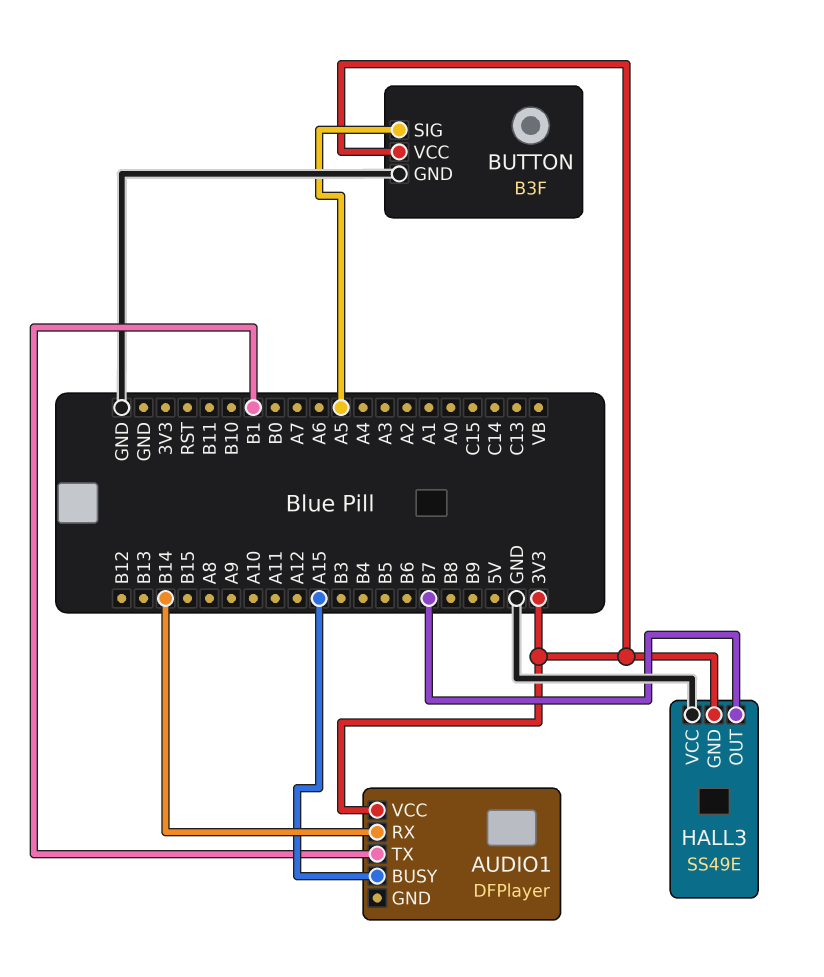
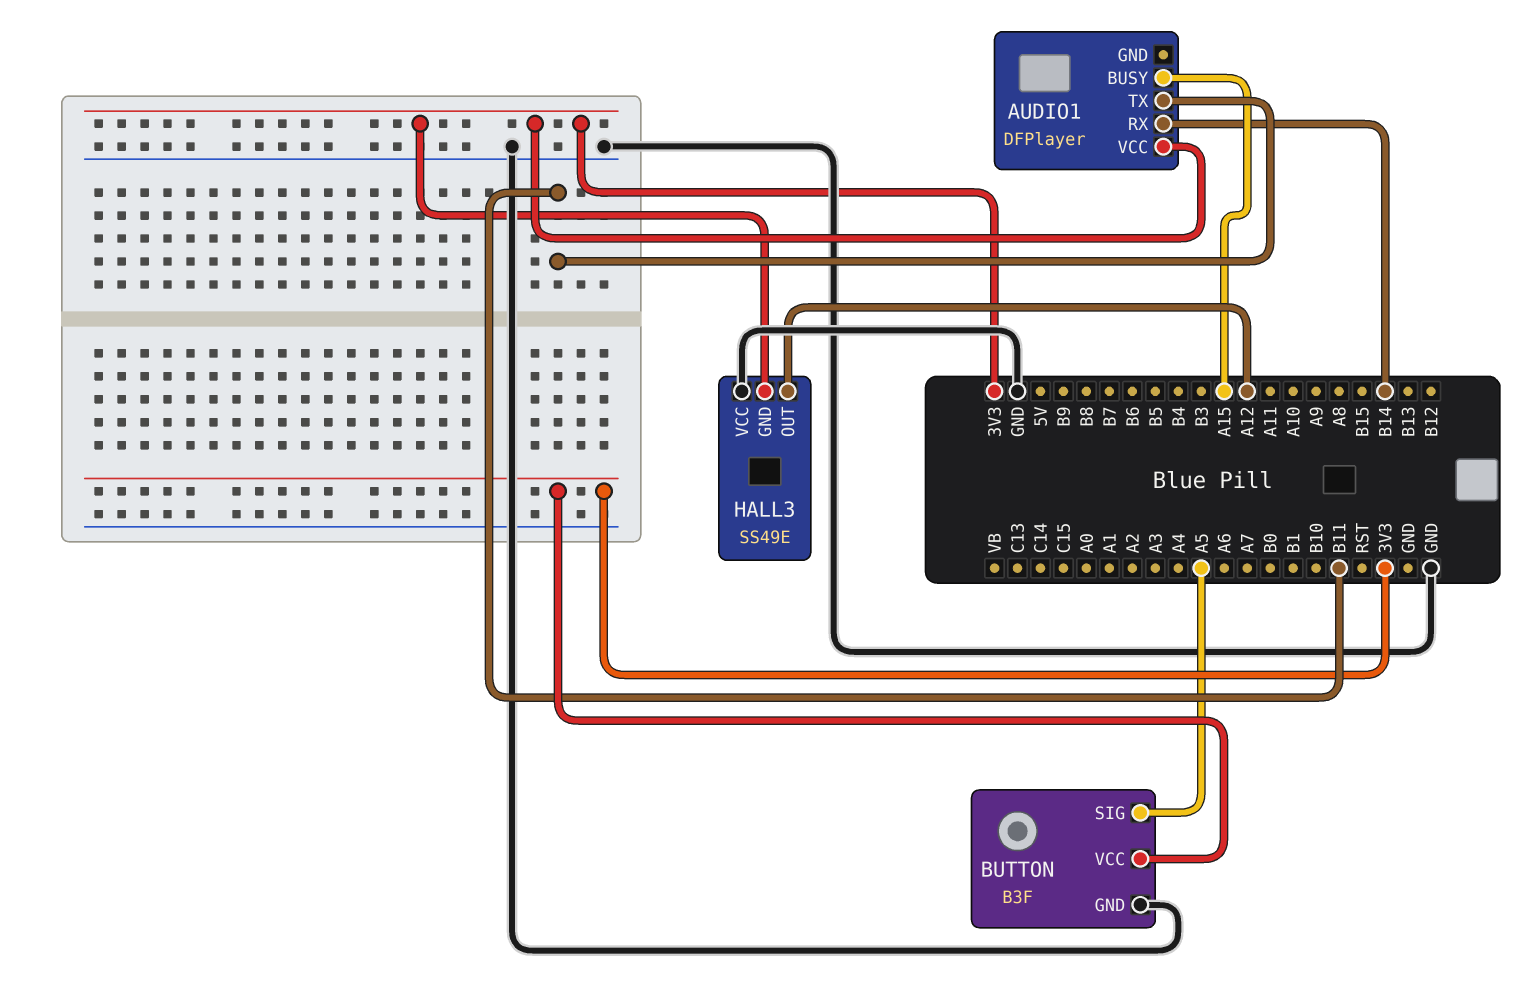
AUDIO1 pin TX: B1 -> B11
HALL3 pin OUT: B7 -> A12

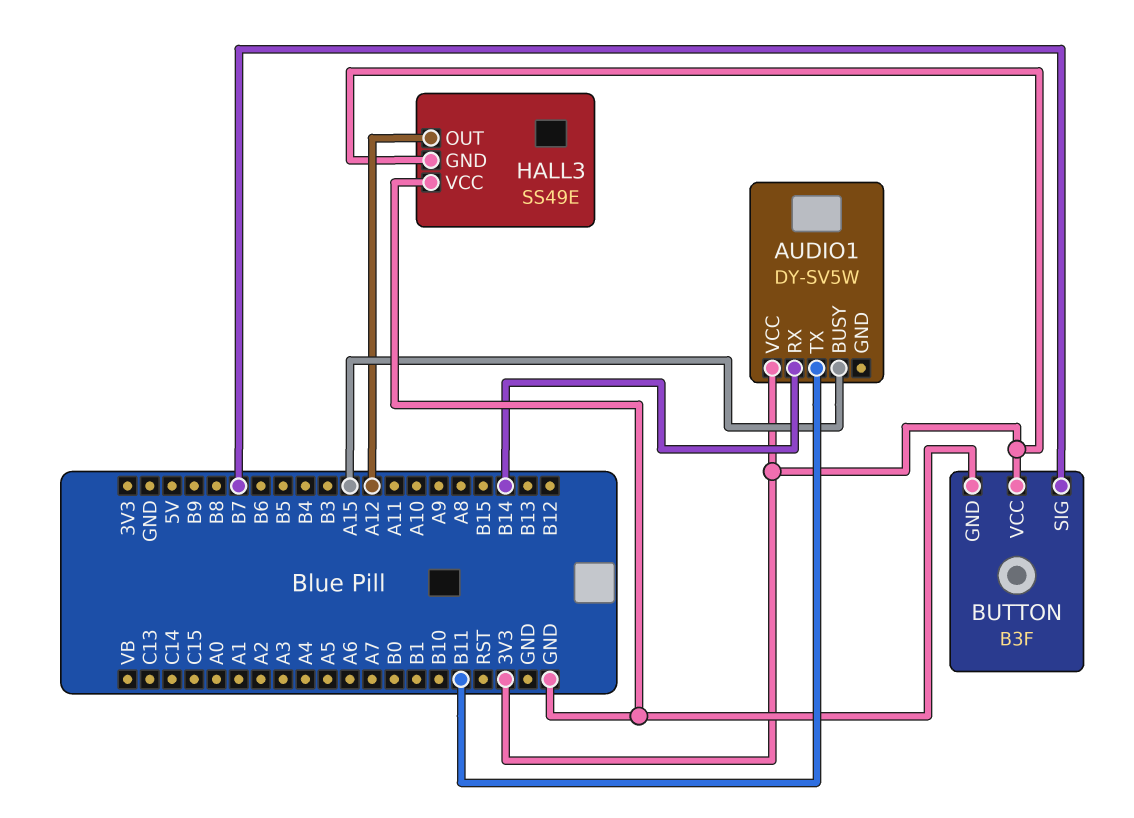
AUDIO1: DFPlayer -> DY-SV5W
BUTTON pin SIG: A5 -> B7

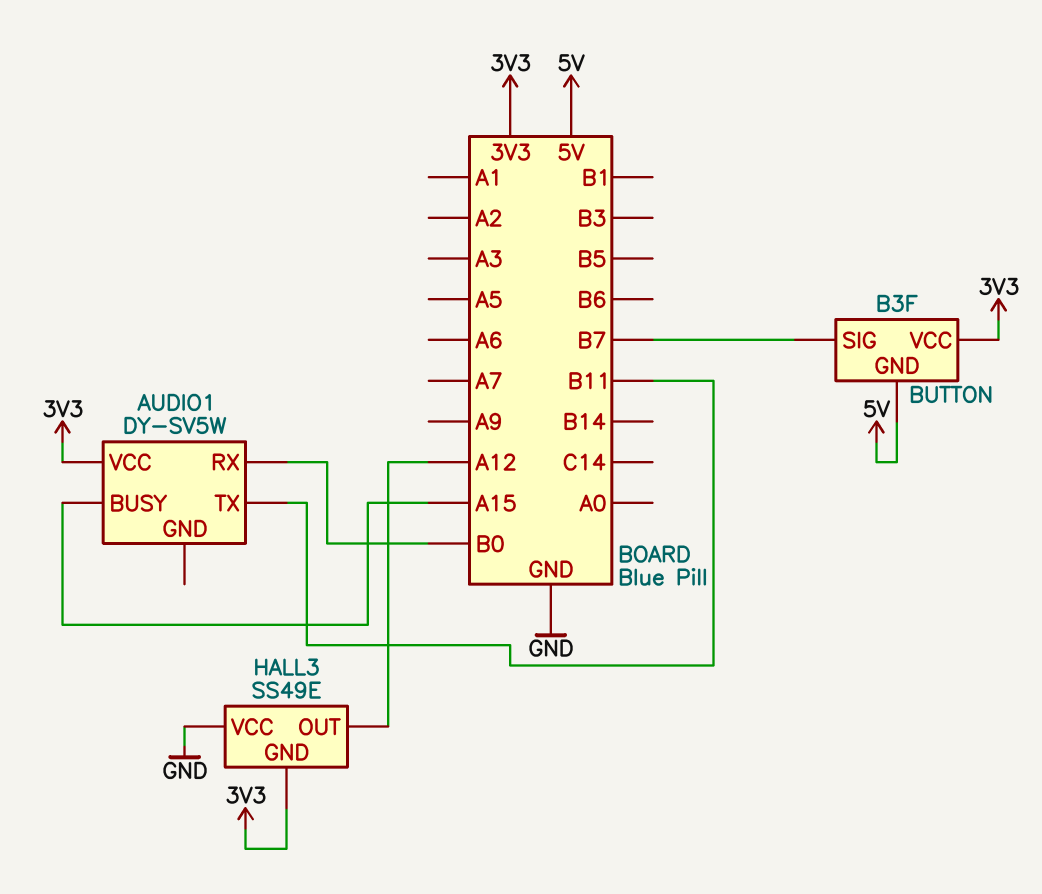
AUDIO1 pin RX: B14 -> B0
BUTTON pin GND: GND -> 5V

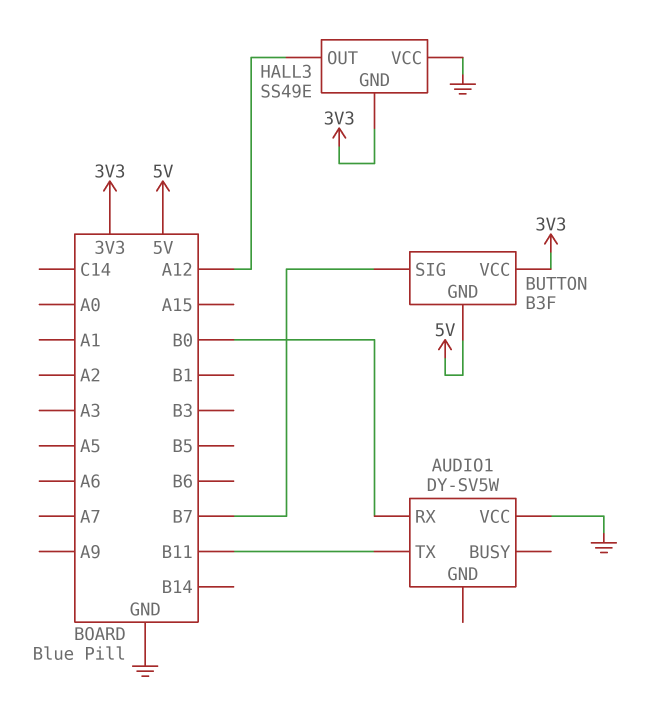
AUDIO1 pin BUSY: A15 -> none
AUDIO1 pin VCC: 3V3 -> GND

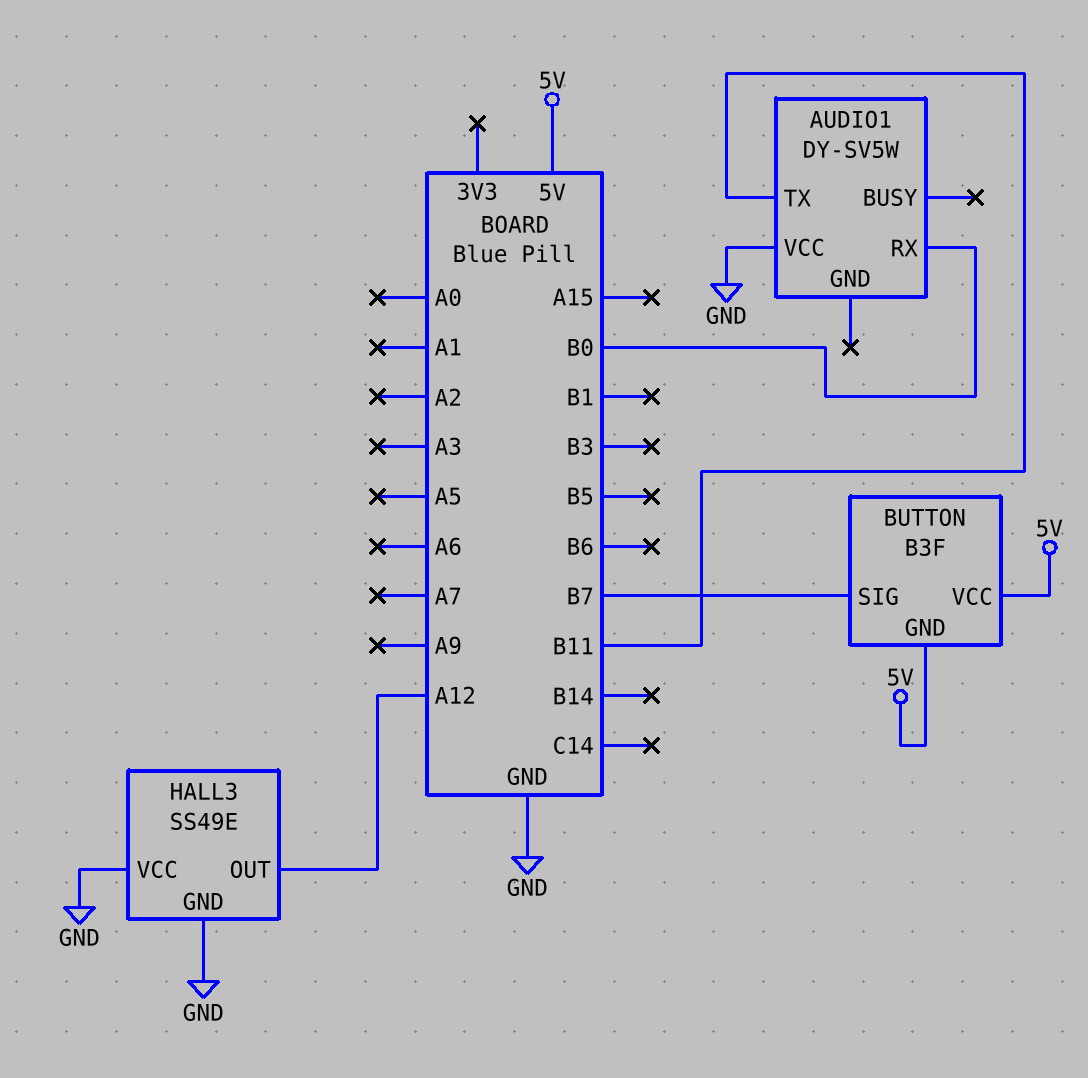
BUTTON pin VCC: 3V3 -> 5V
HALL3 pin GND: 3V3 -> GND

